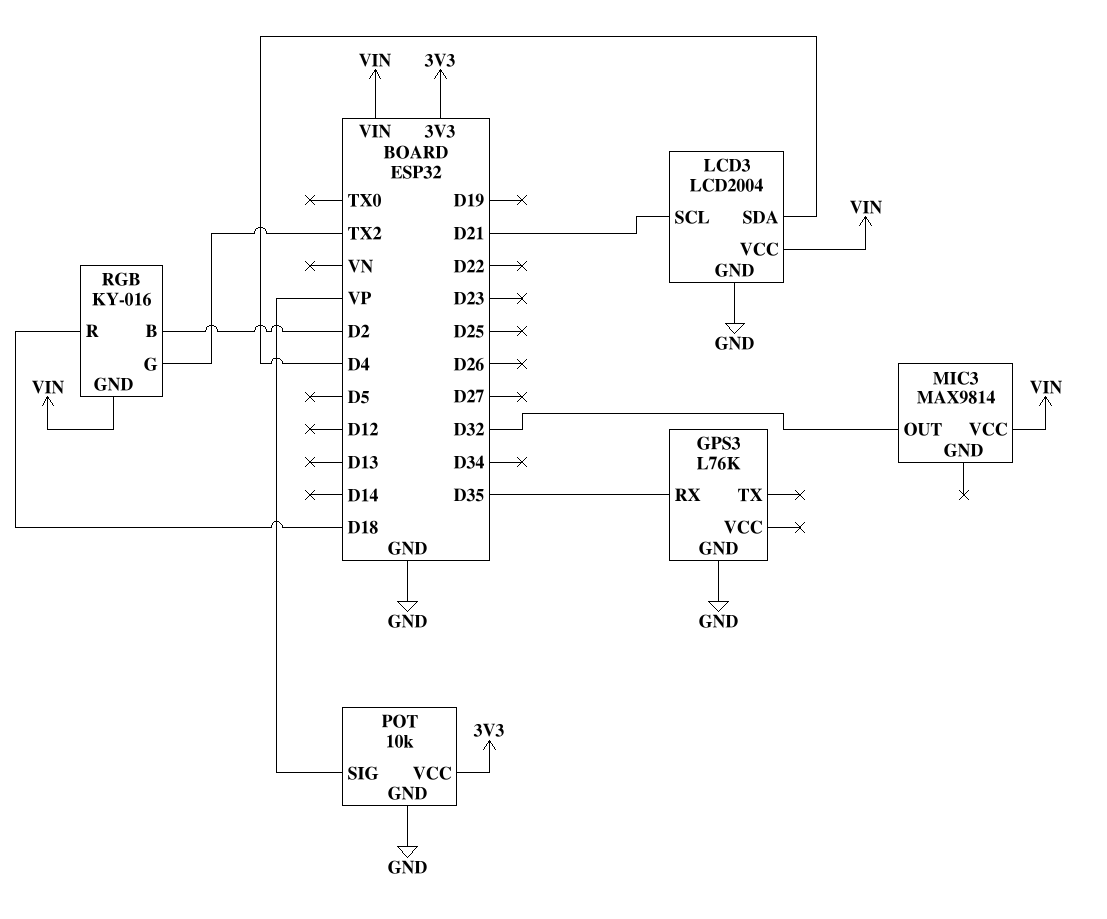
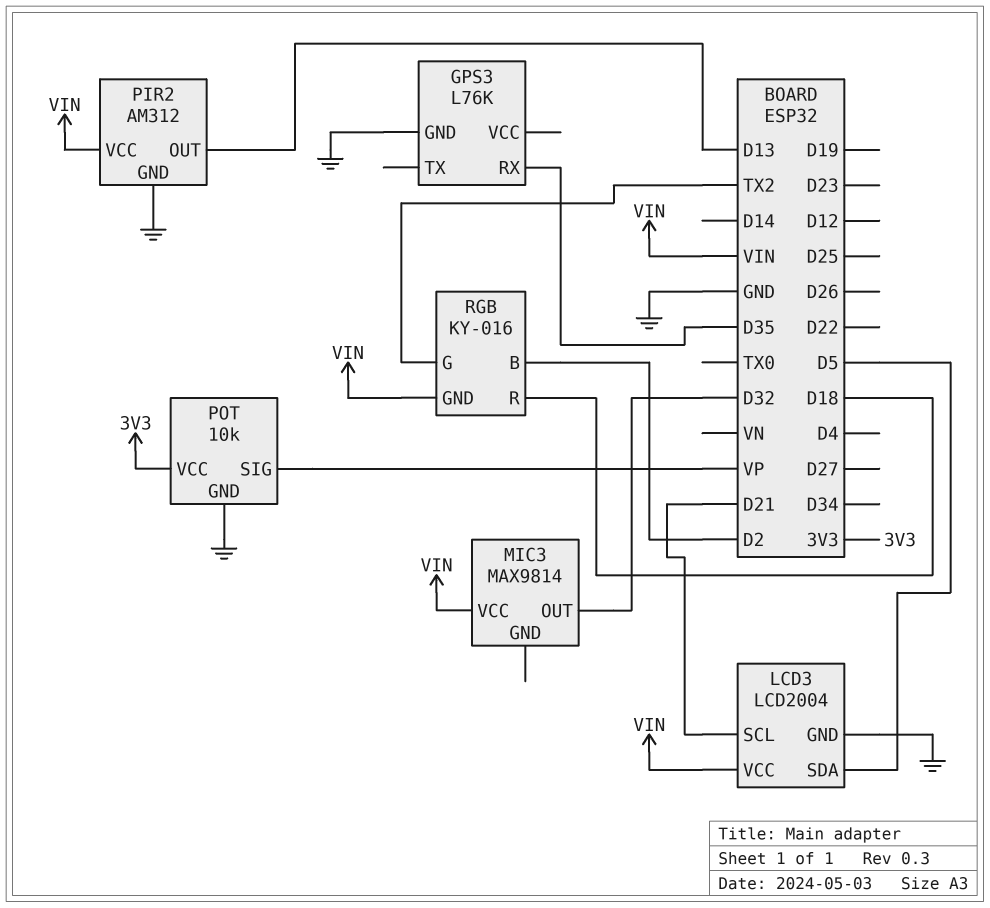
LCD3 pin SDA: D4 -> D5
PIR2: none -> AM312
PIR2 pin GND: none -> GND
PIR2 pin OUT: none -> D13
PIR2 pin VCC: none -> VIN

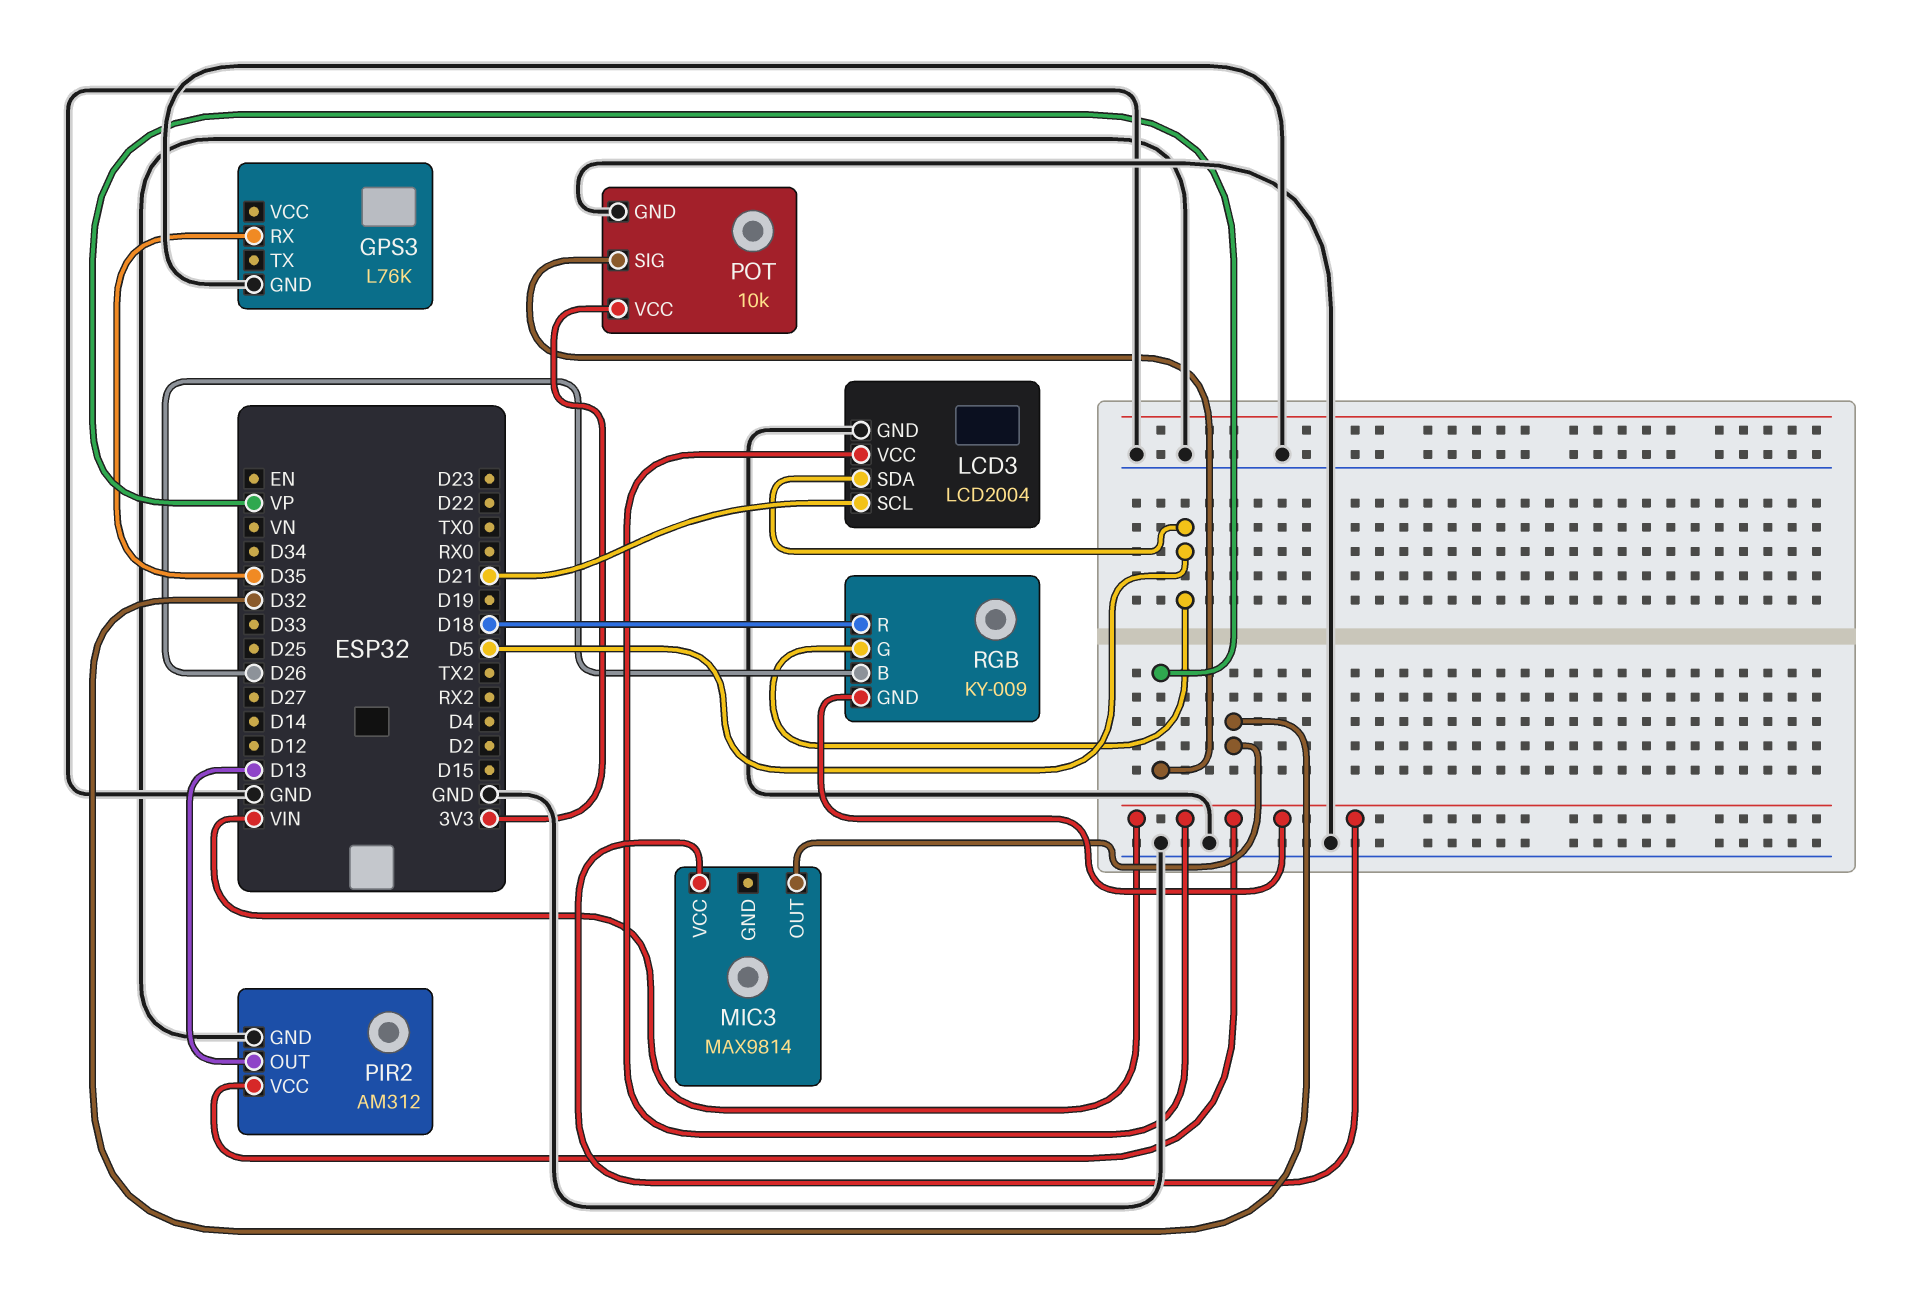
RGB: KY-016 -> KY-009
RGB pin B: D2 -> D26
RGB pin G: TX2 -> D5

